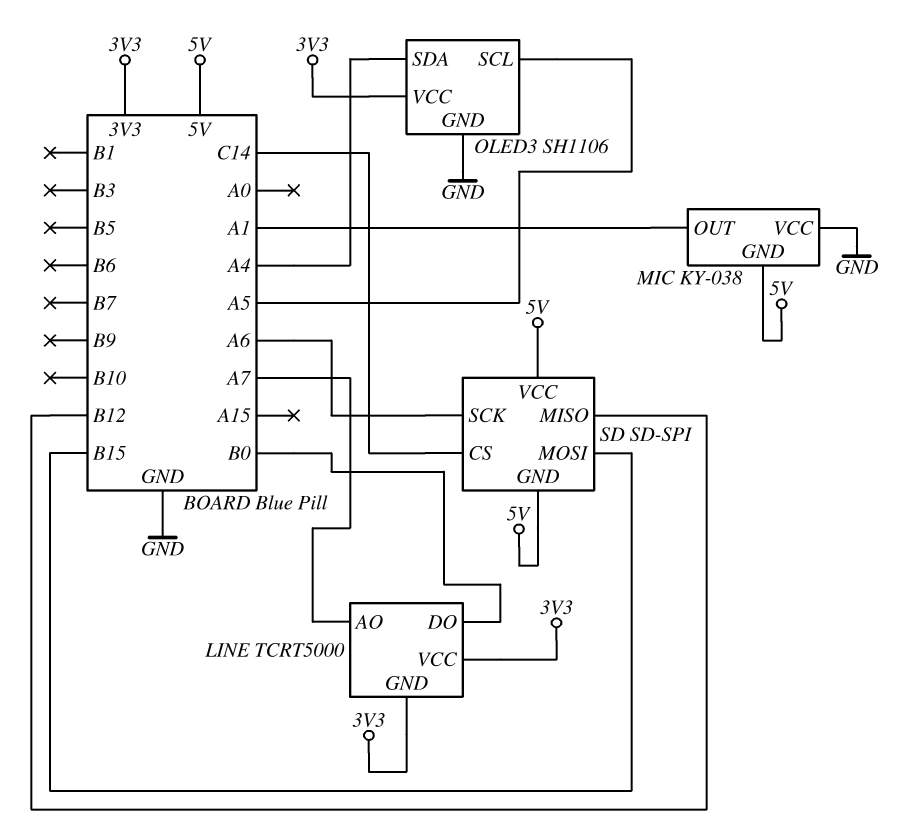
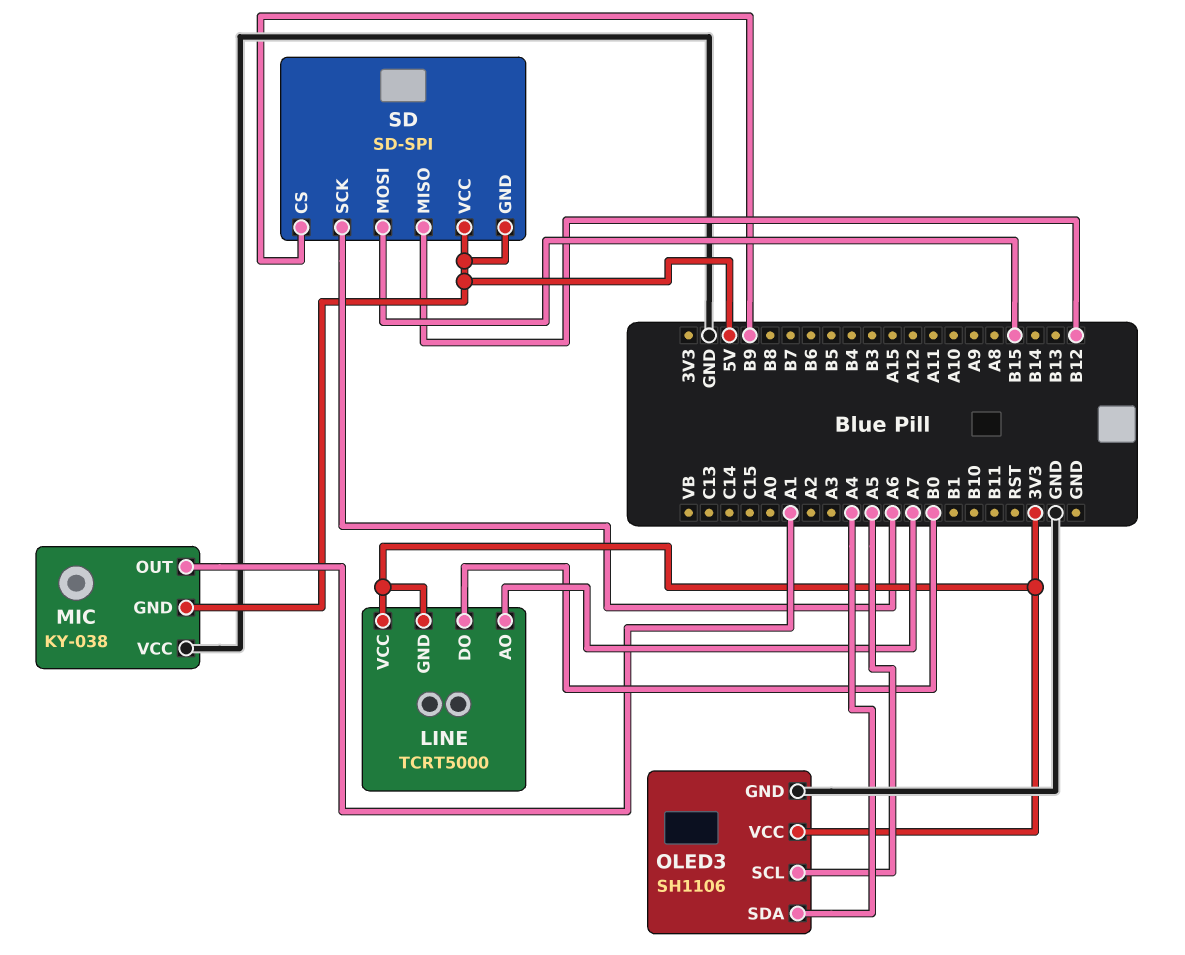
SD pin CS: C14 -> B9

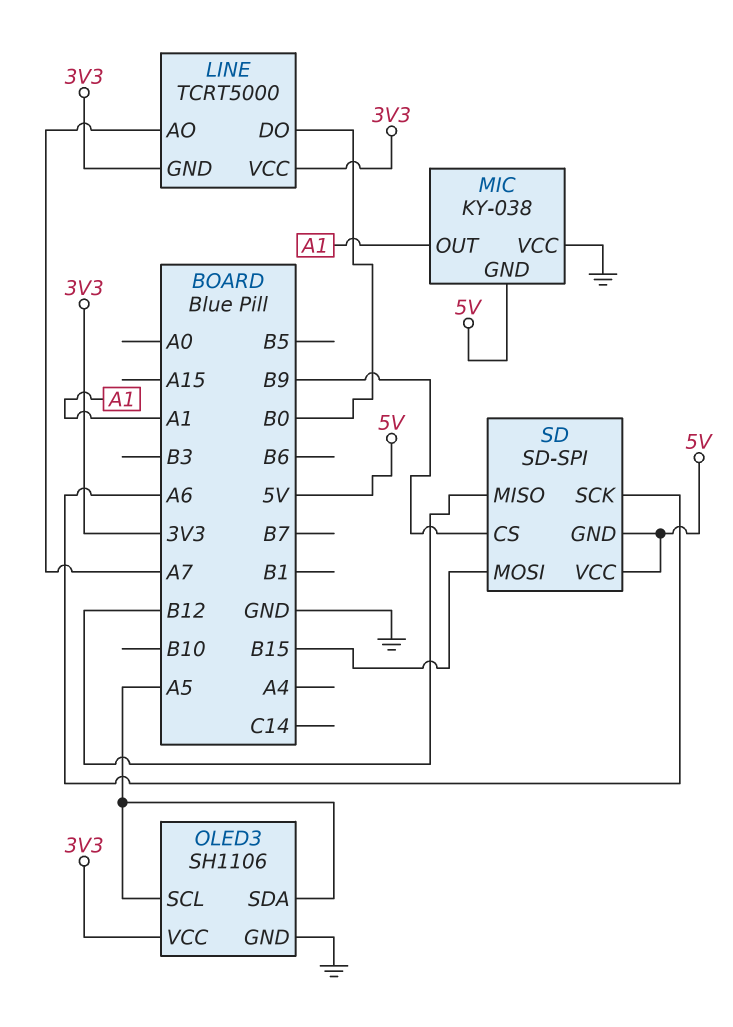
OLED3 pin SDA: A4 -> A5

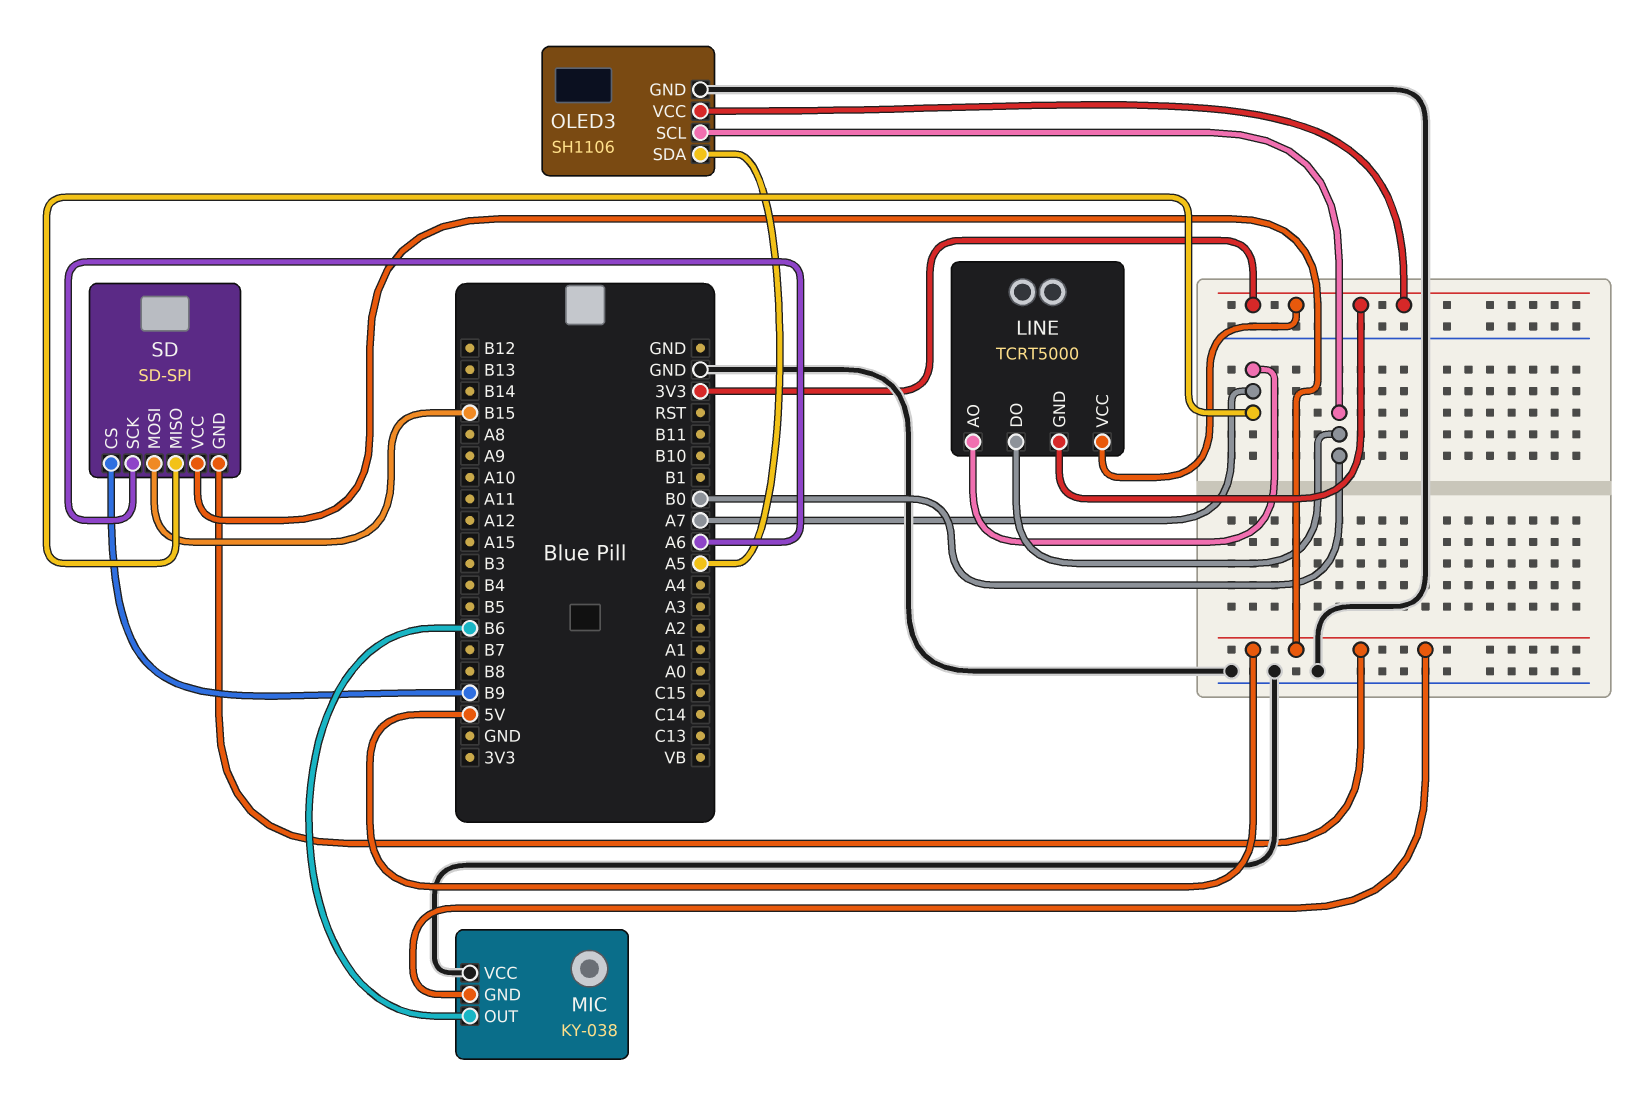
MIC pin OUT: A1 -> B6
OLED3 pin SCL: A5 -> B0
SD pin MISO: B12 -> A7

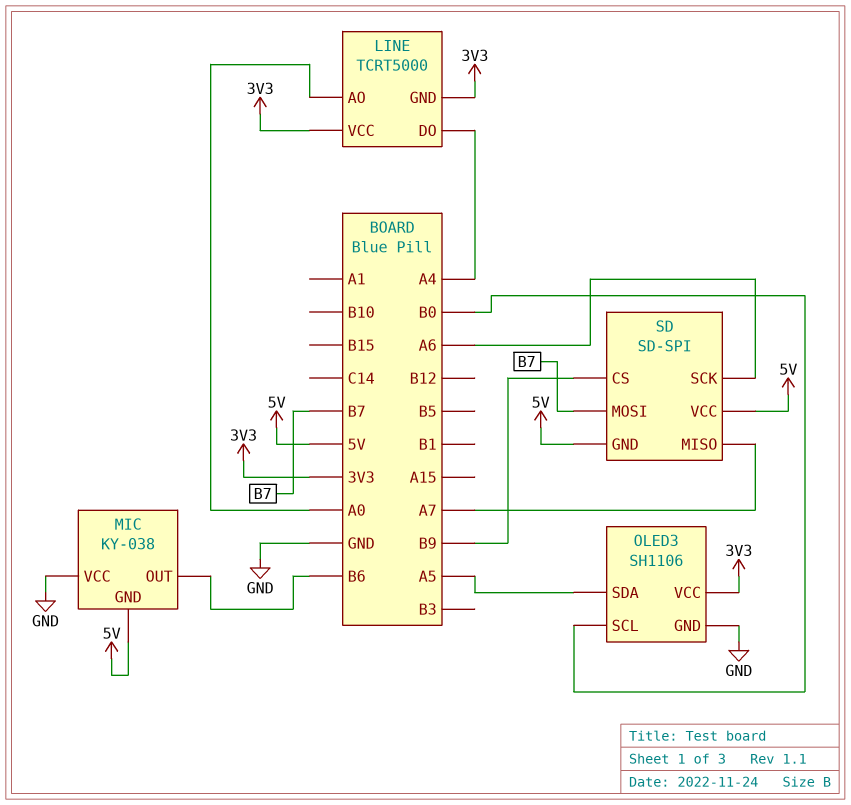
LINE pin AO: A7 -> A0
LINE pin DO: B0 -> A4
SD pin MOSI: B15 -> B7

